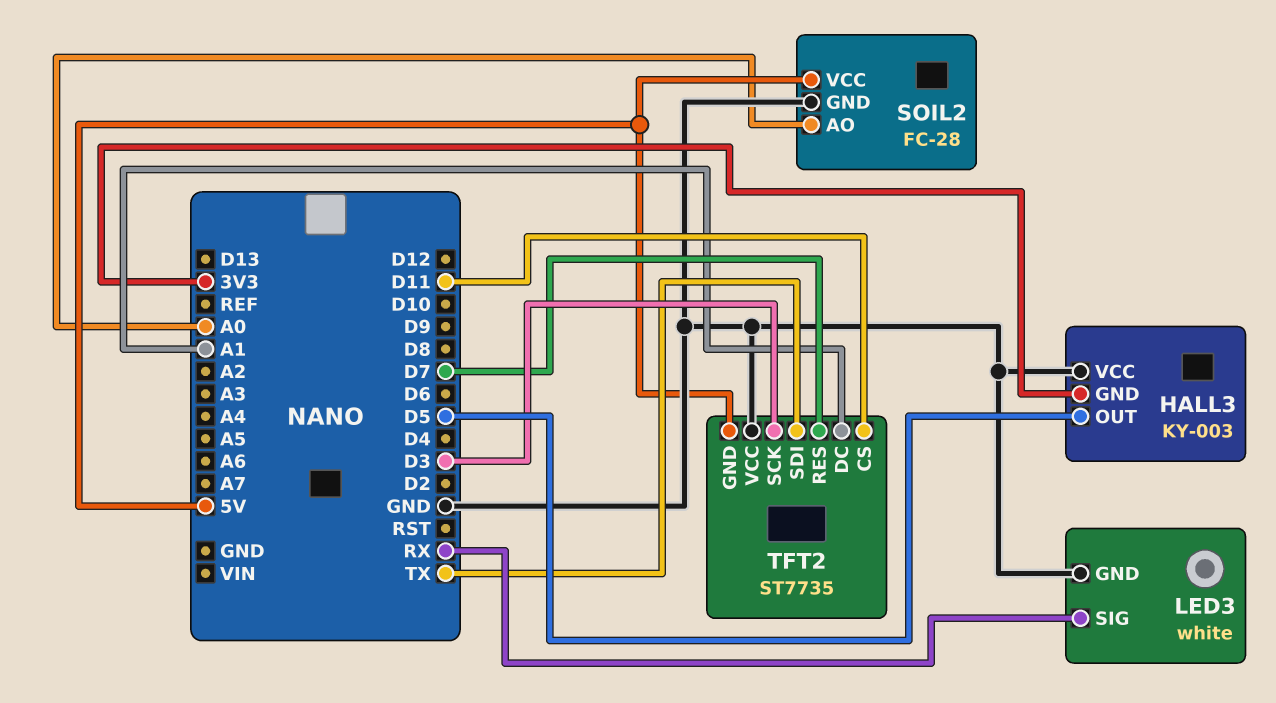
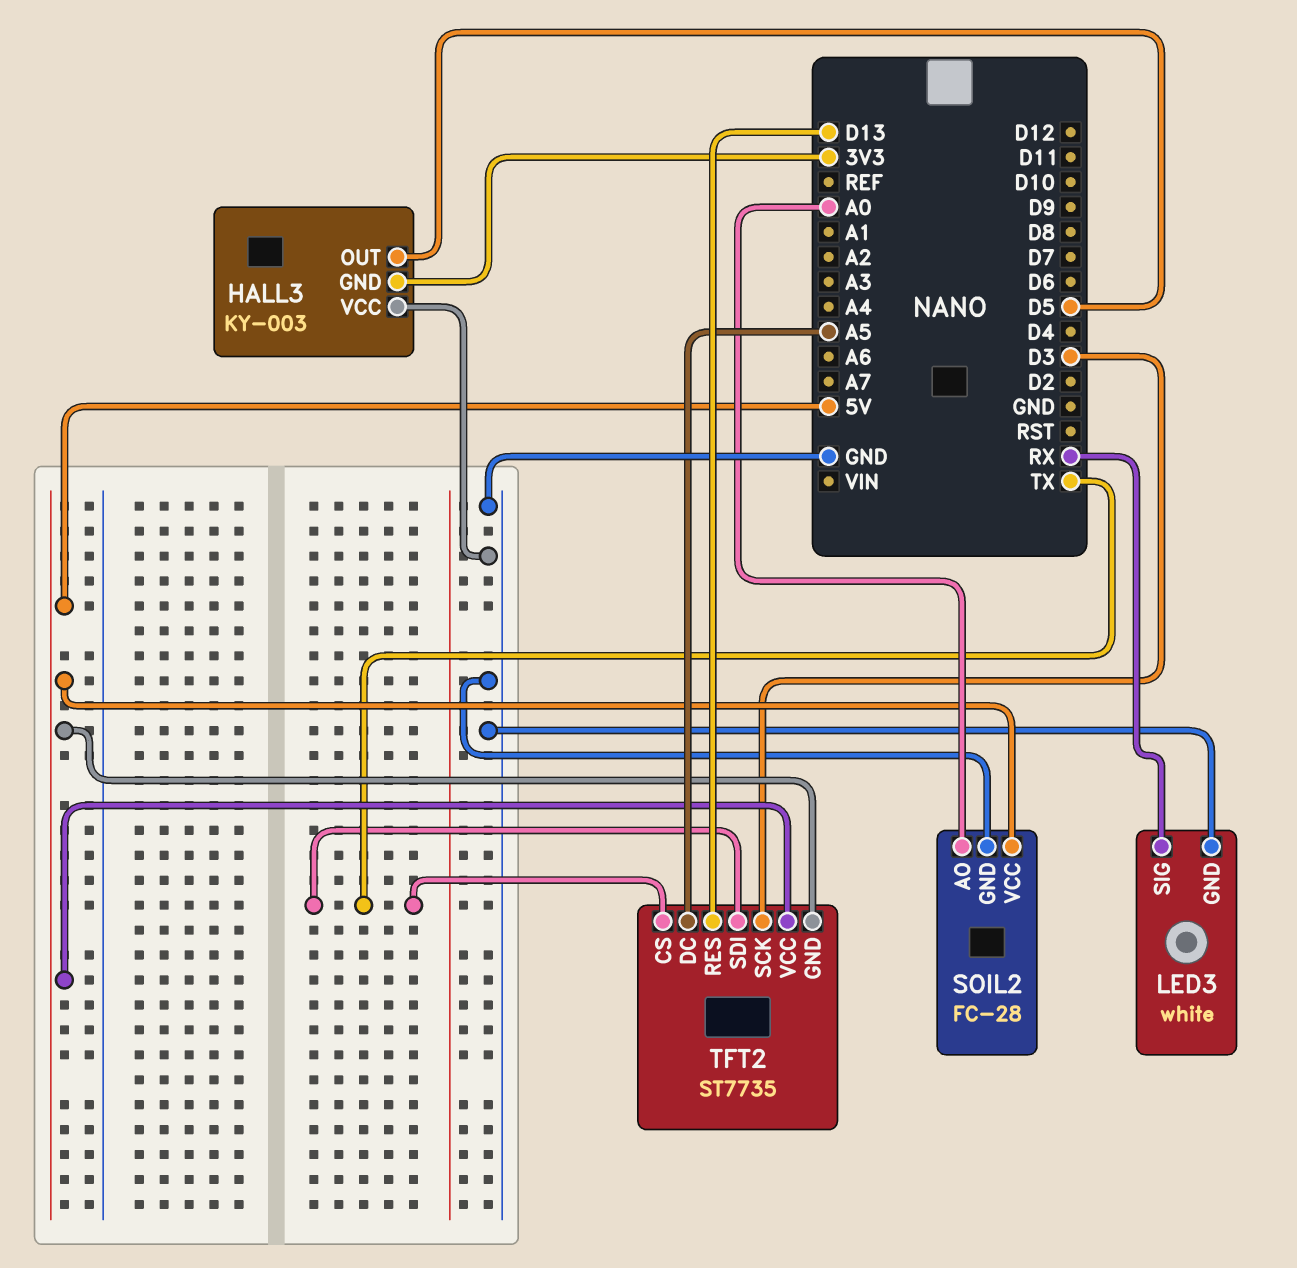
TFT2 pin CS: D11 -> TX
TFT2 pin DC: A1 -> A5
TFT2 pin RES: D7 -> D13
TFT2 pin VCC: GND -> 5V

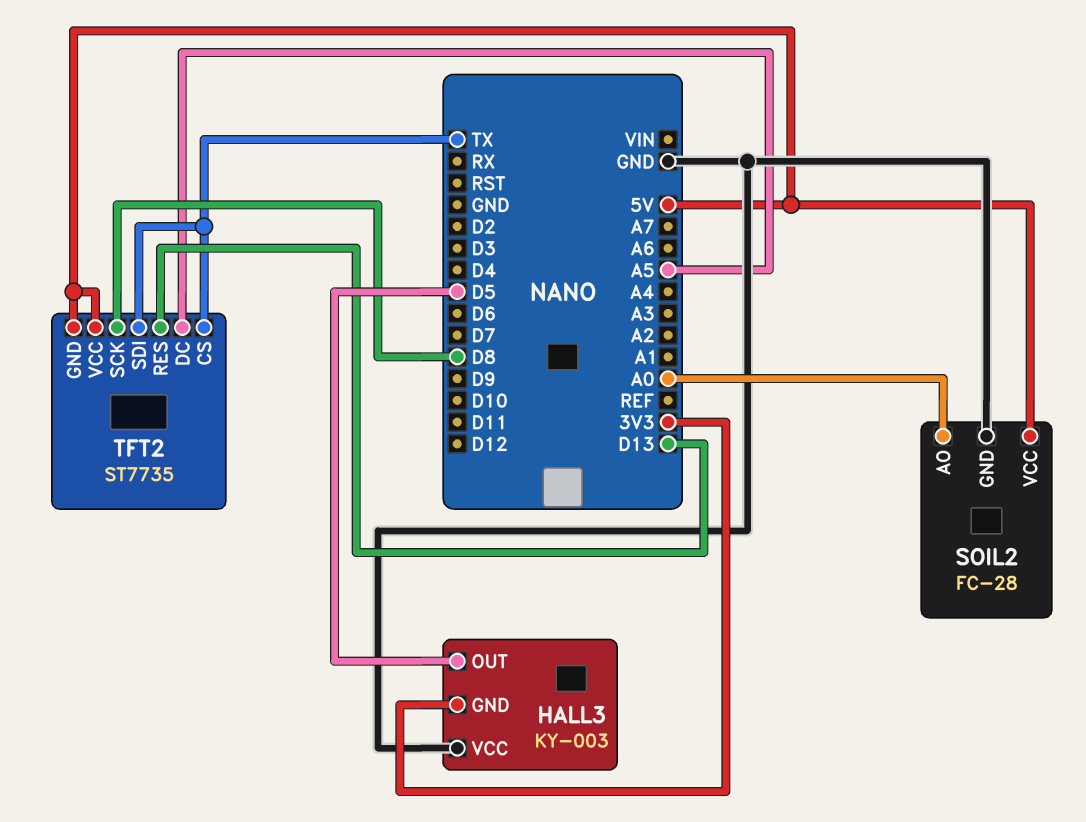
LED3: white -> none
LED3 pin GND: GND -> none
LED3 pin SIG: RX -> none
TFT2 pin SCK: D3 -> D8

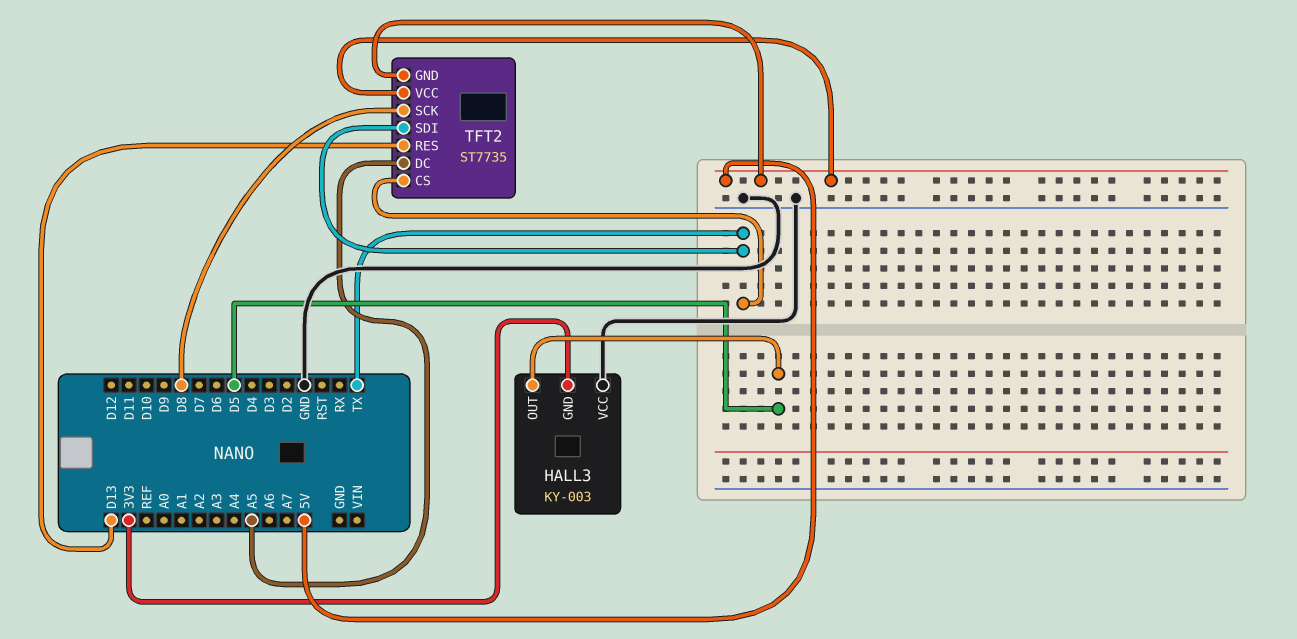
SOIL2: FC-28 -> none
SOIL2 pin AO: A0 -> none
SOIL2 pin GND: GND -> none
SOIL2 pin VCC: 5V -> none

